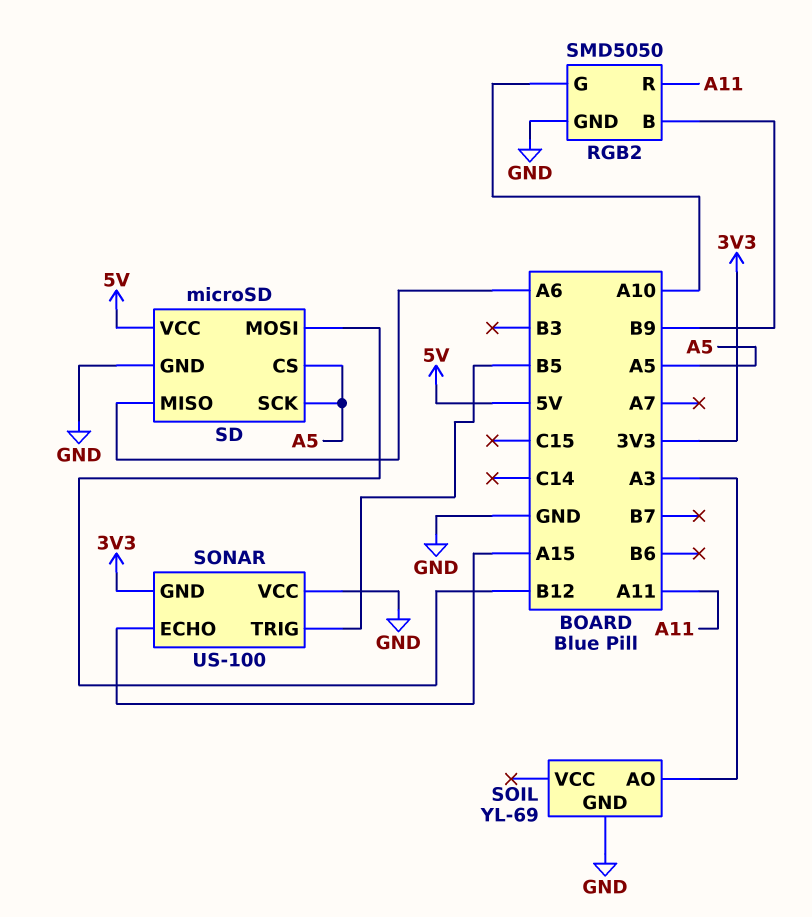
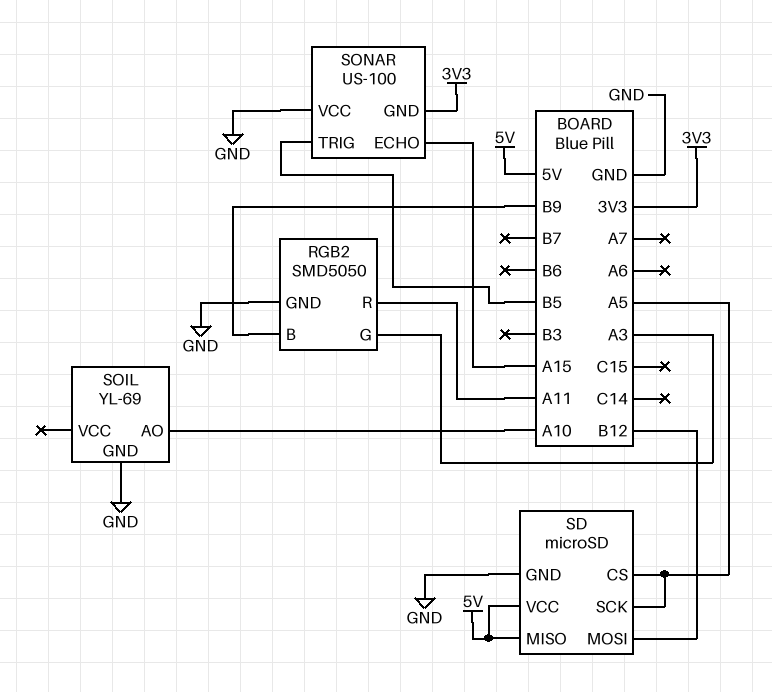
RGB2 pin G: A10 -> A3
SD pin MISO: A6 -> 5V
SOIL pin AO: A3 -> A10

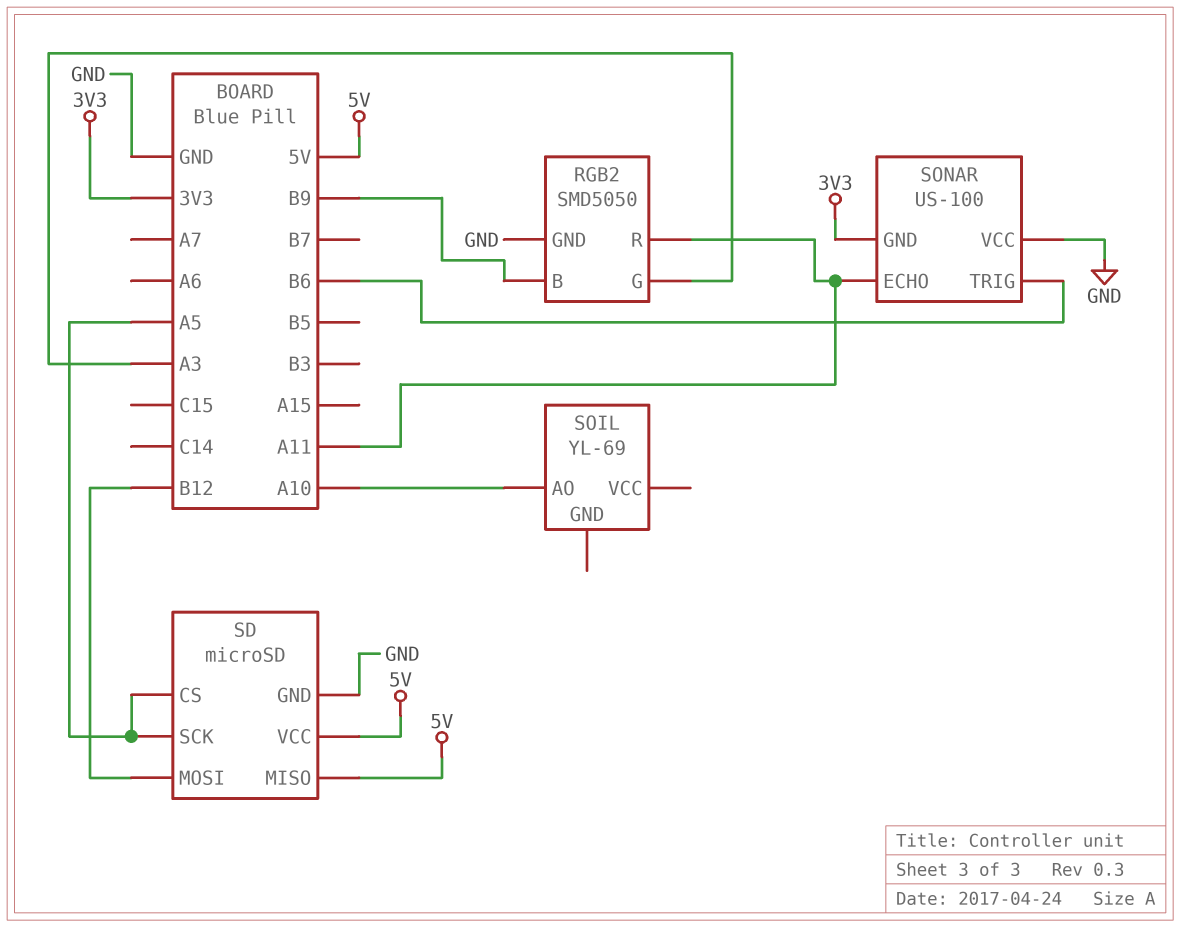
SOIL pin GND: GND -> none
SONAR pin ECHO: A15 -> A11
SONAR pin TRIG: B5 -> B6

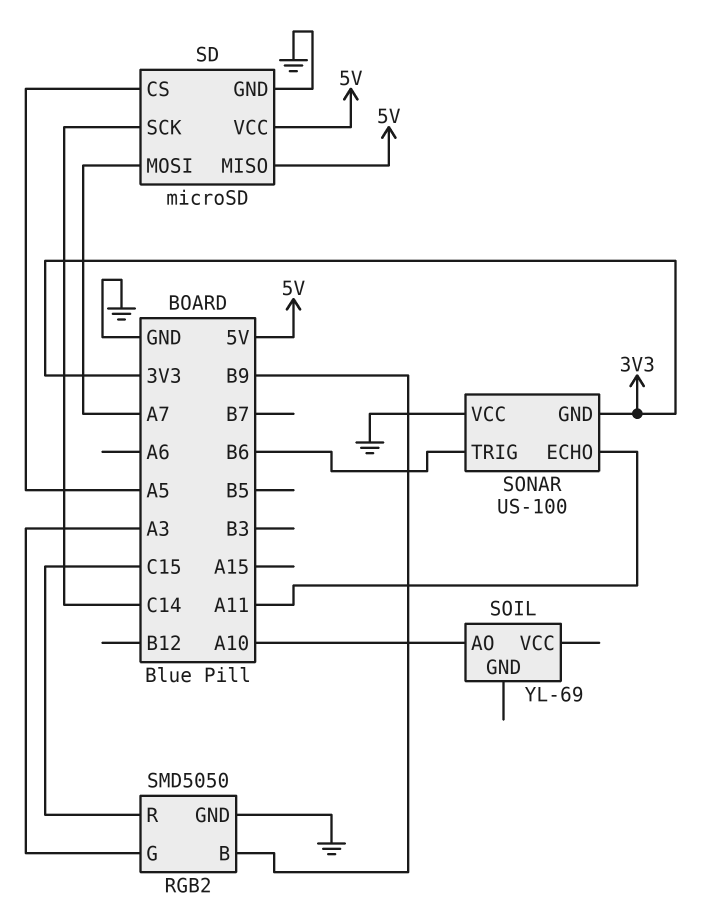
RGB2 pin R: A11 -> C15
SD pin MOSI: B12 -> A7
SD pin SCK: A5 -> C14

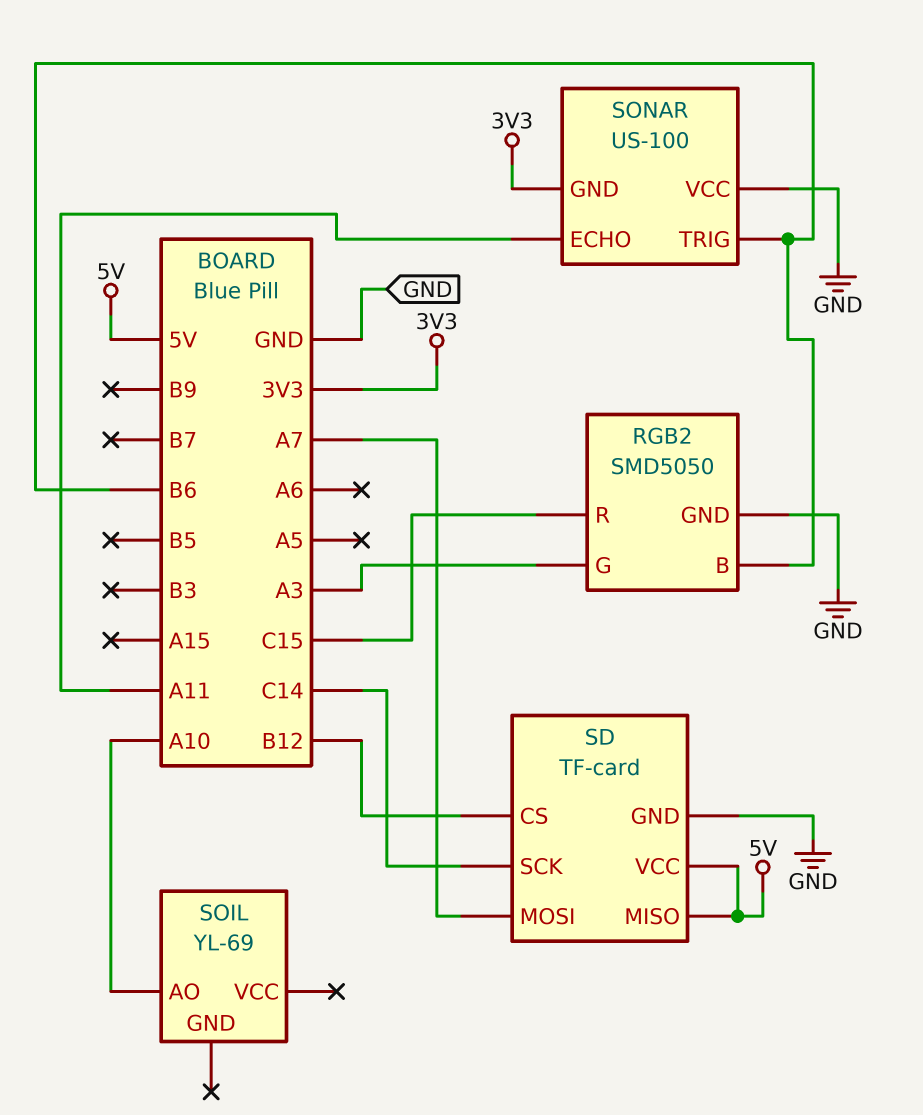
RGB2 pin B: B9 -> B6
SD: microSD -> TF-card
SD pin CS: A5 -> B12

